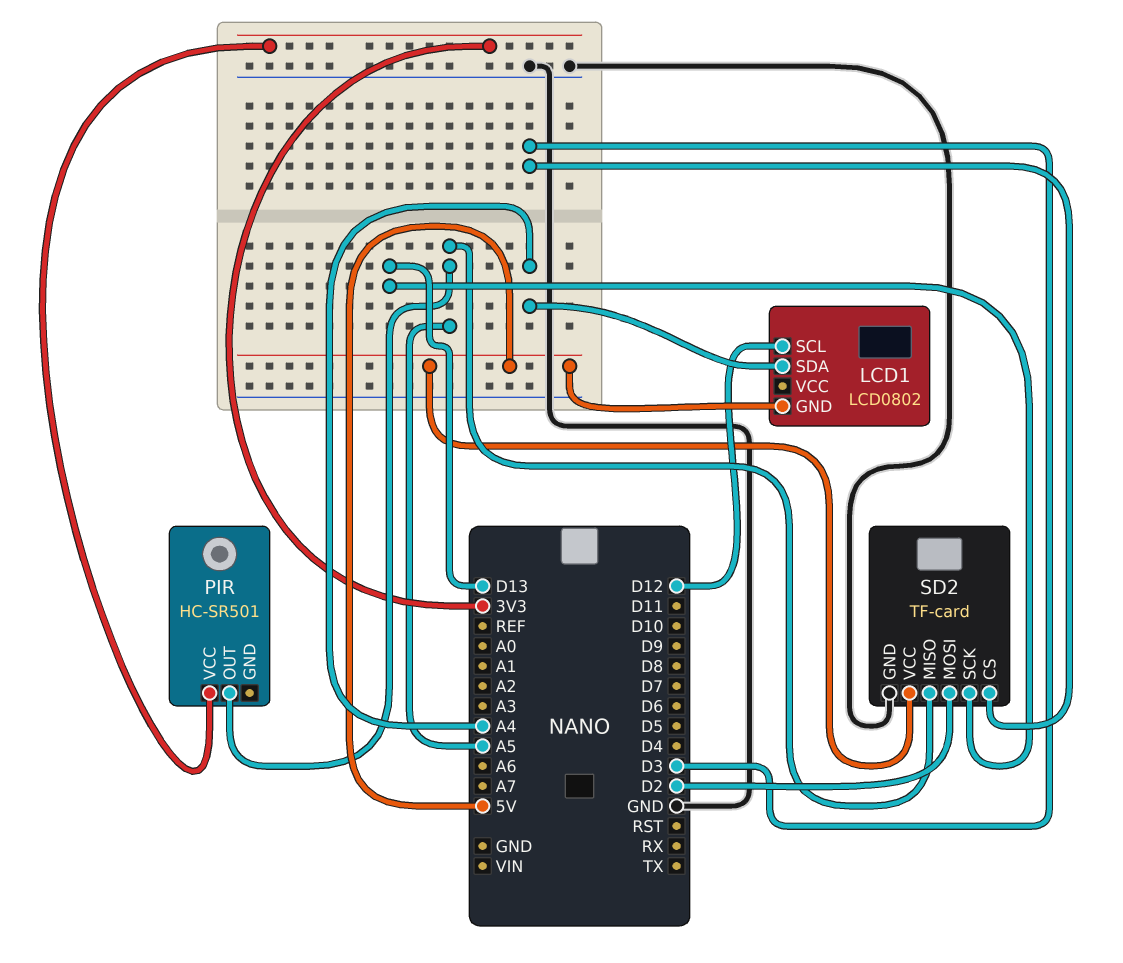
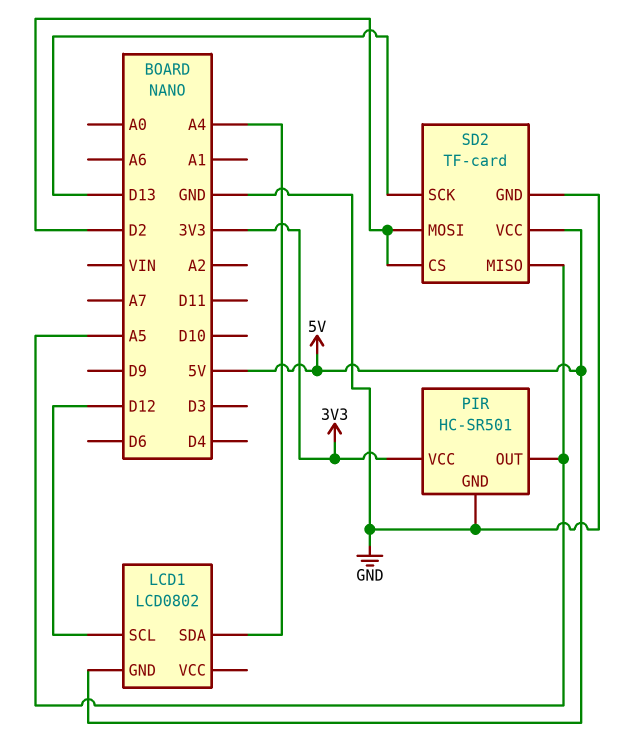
PIR pin GND: none -> GND
SD2 pin CS: D3 -> D2

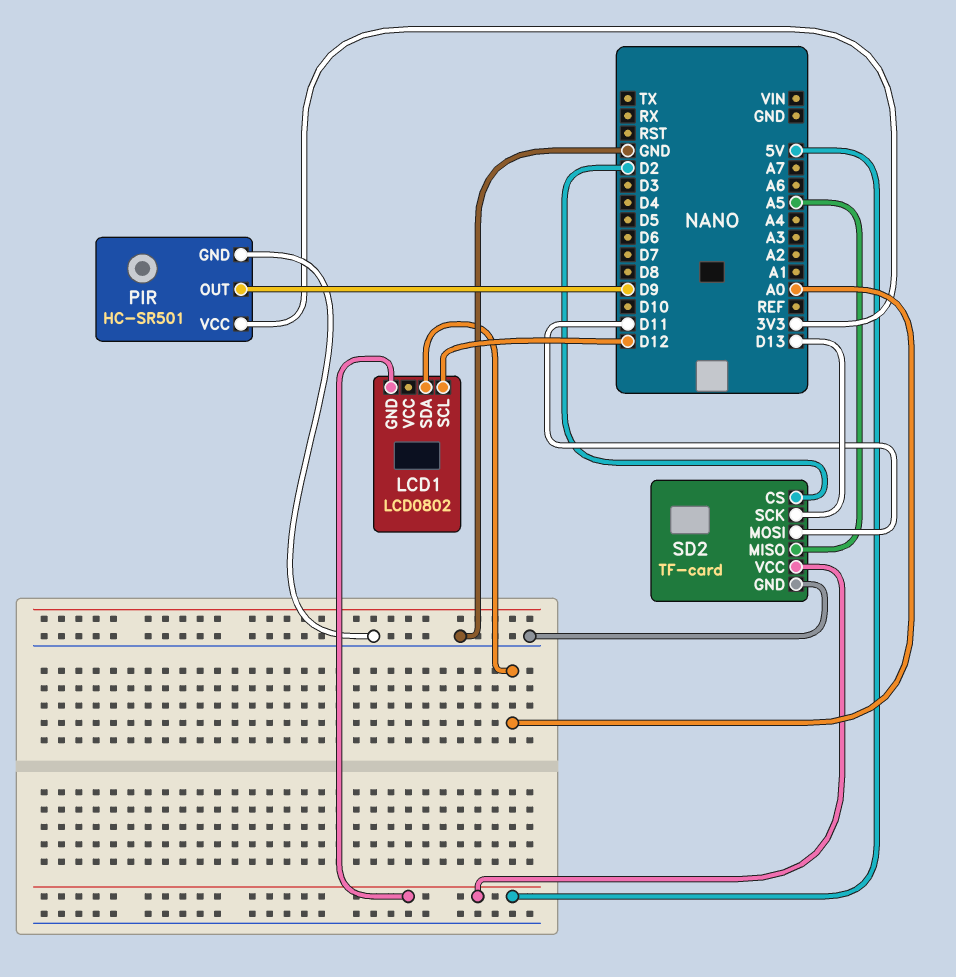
LCD1 pin SDA: A4 -> A0
PIR pin OUT: A5 -> D9
SD2 pin MOSI: D2 -> D11

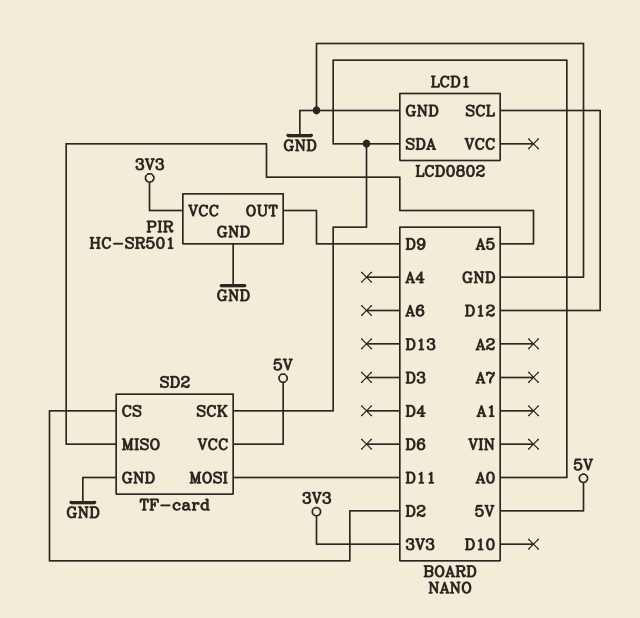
LCD1 pin GND: 5V -> GND
SD2 pin SCK: D13 -> A0

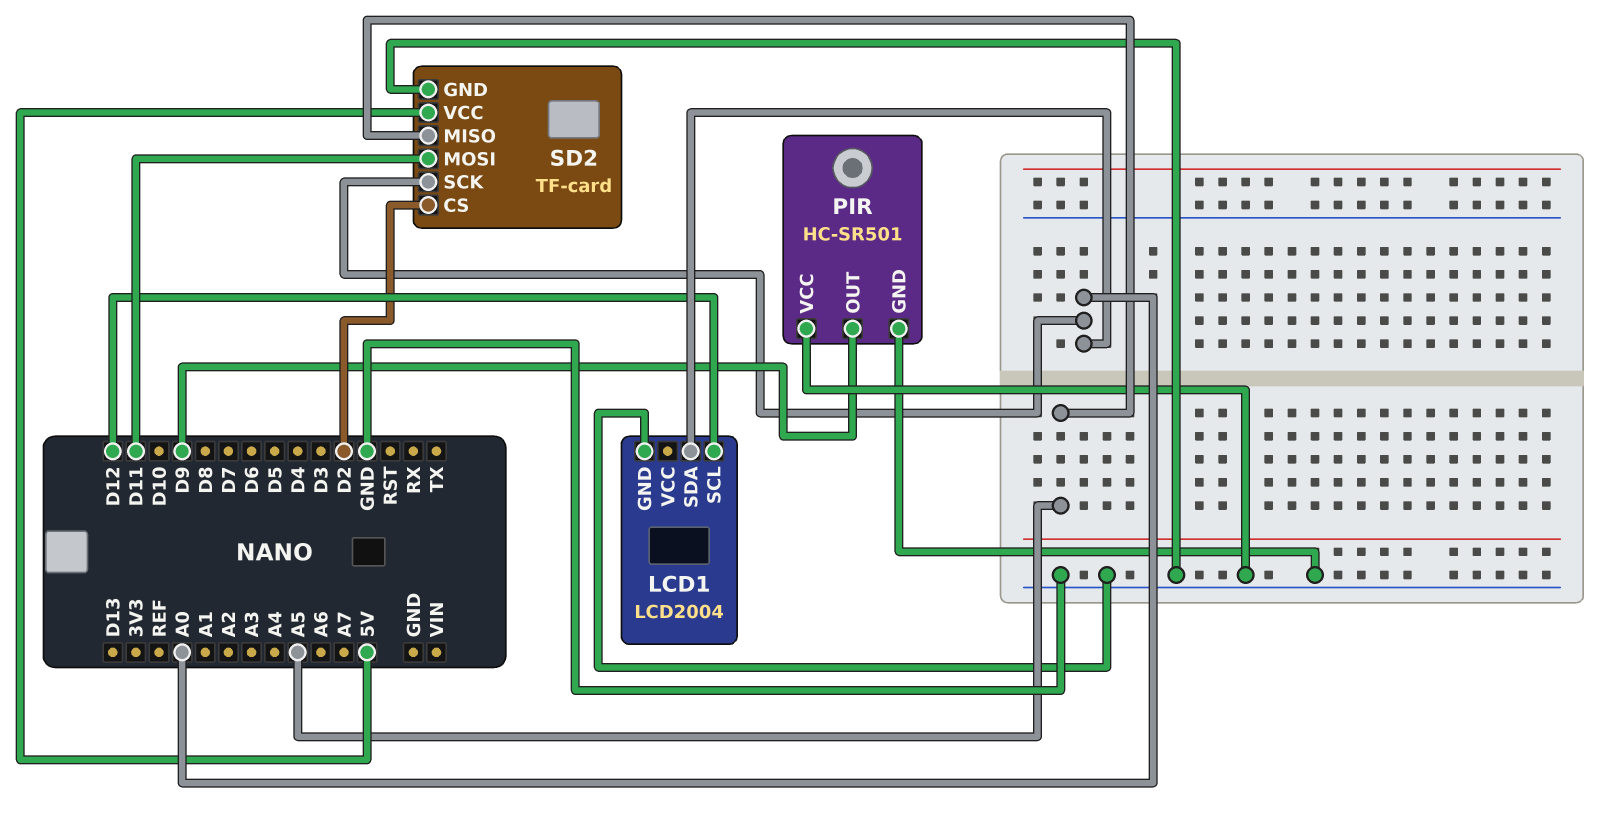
LCD1: LCD0802 -> LCD2004
PIR pin VCC: 3V3 -> GND

